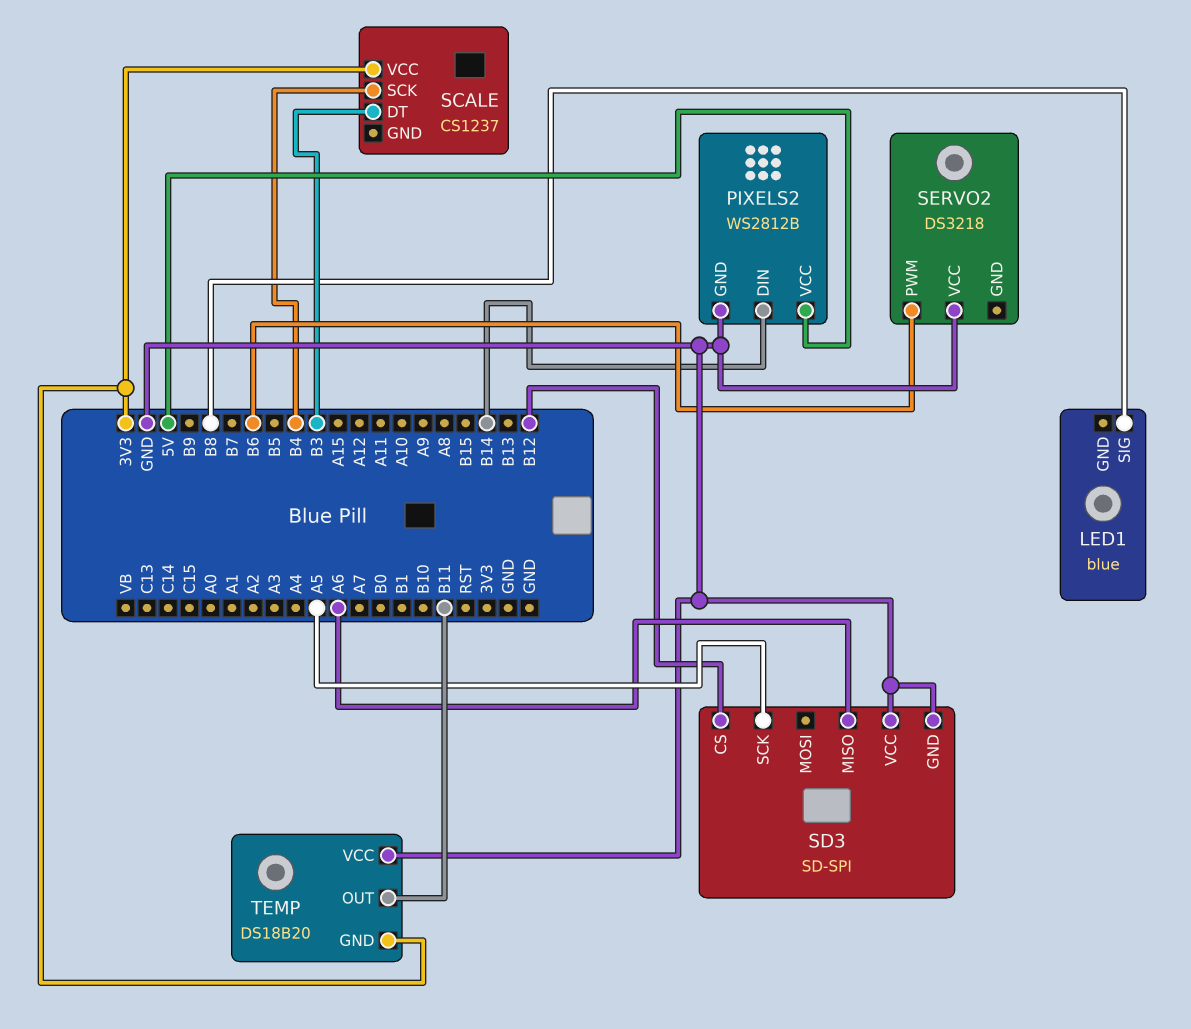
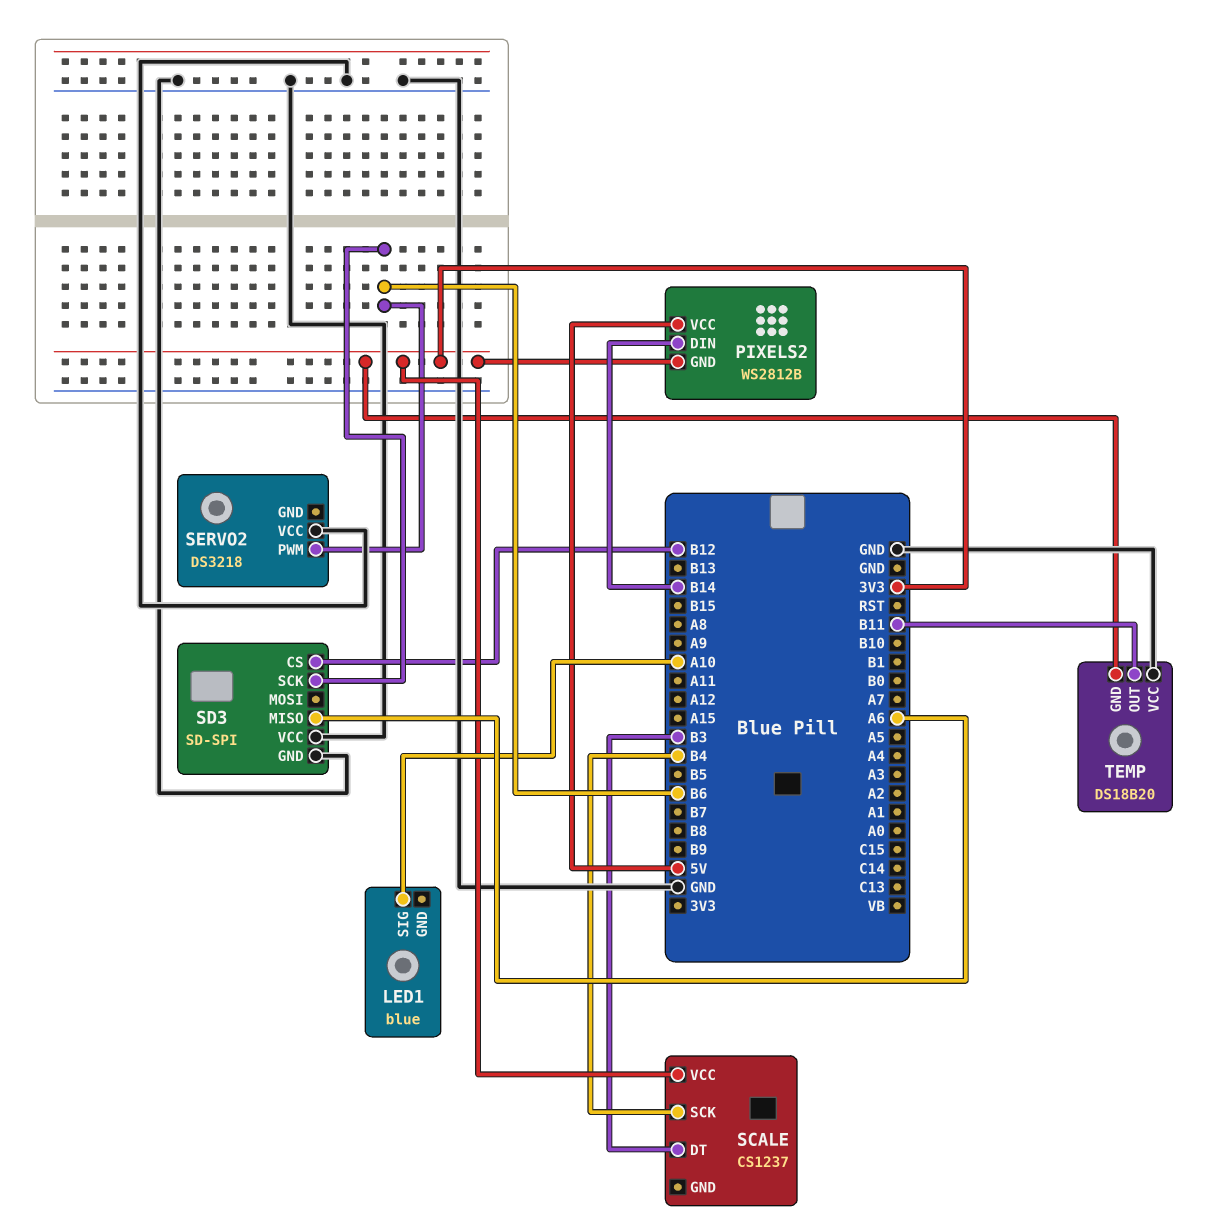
LED1 pin SIG: B8 -> A10
PIXELS2 pin GND: GND -> 3V3
SD3 pin SCK: A5 -> B6

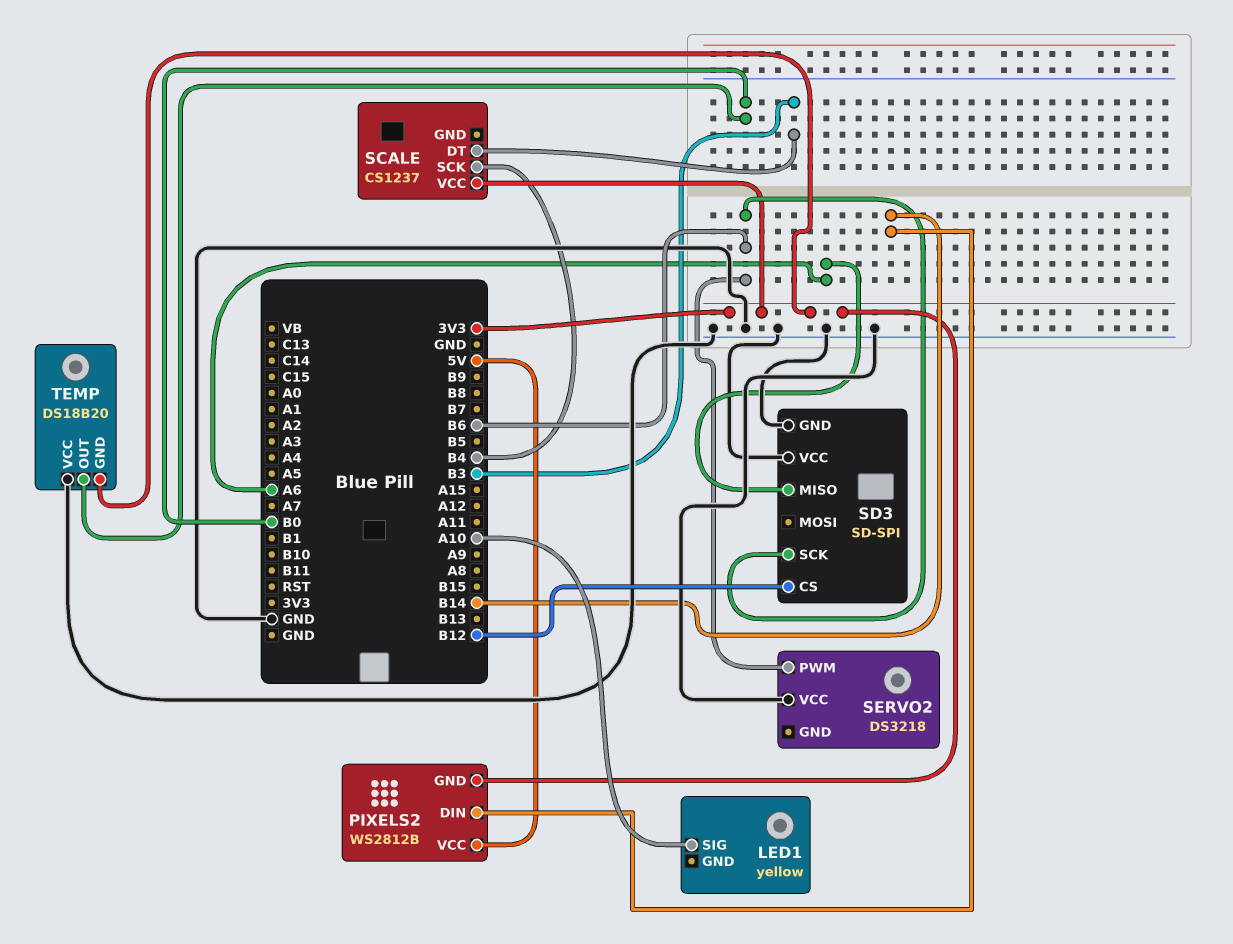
LED1: blue -> yellow
TEMP pin OUT: B11 -> B0

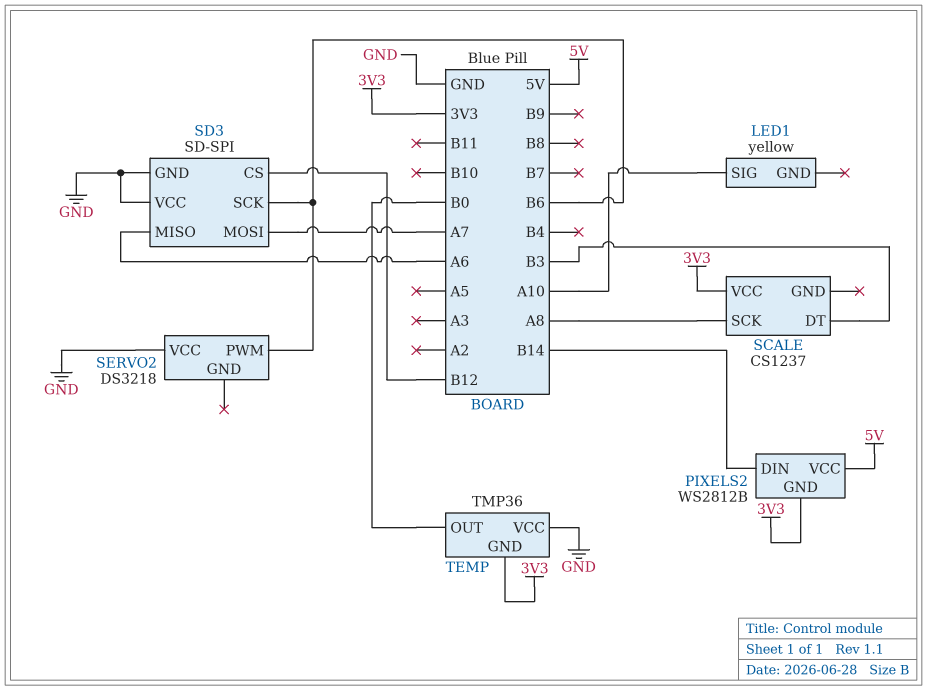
SCALE pin SCK: B4 -> A8
SD3 pin MOSI: none -> A7
TEMP: DS18B20 -> TMP36

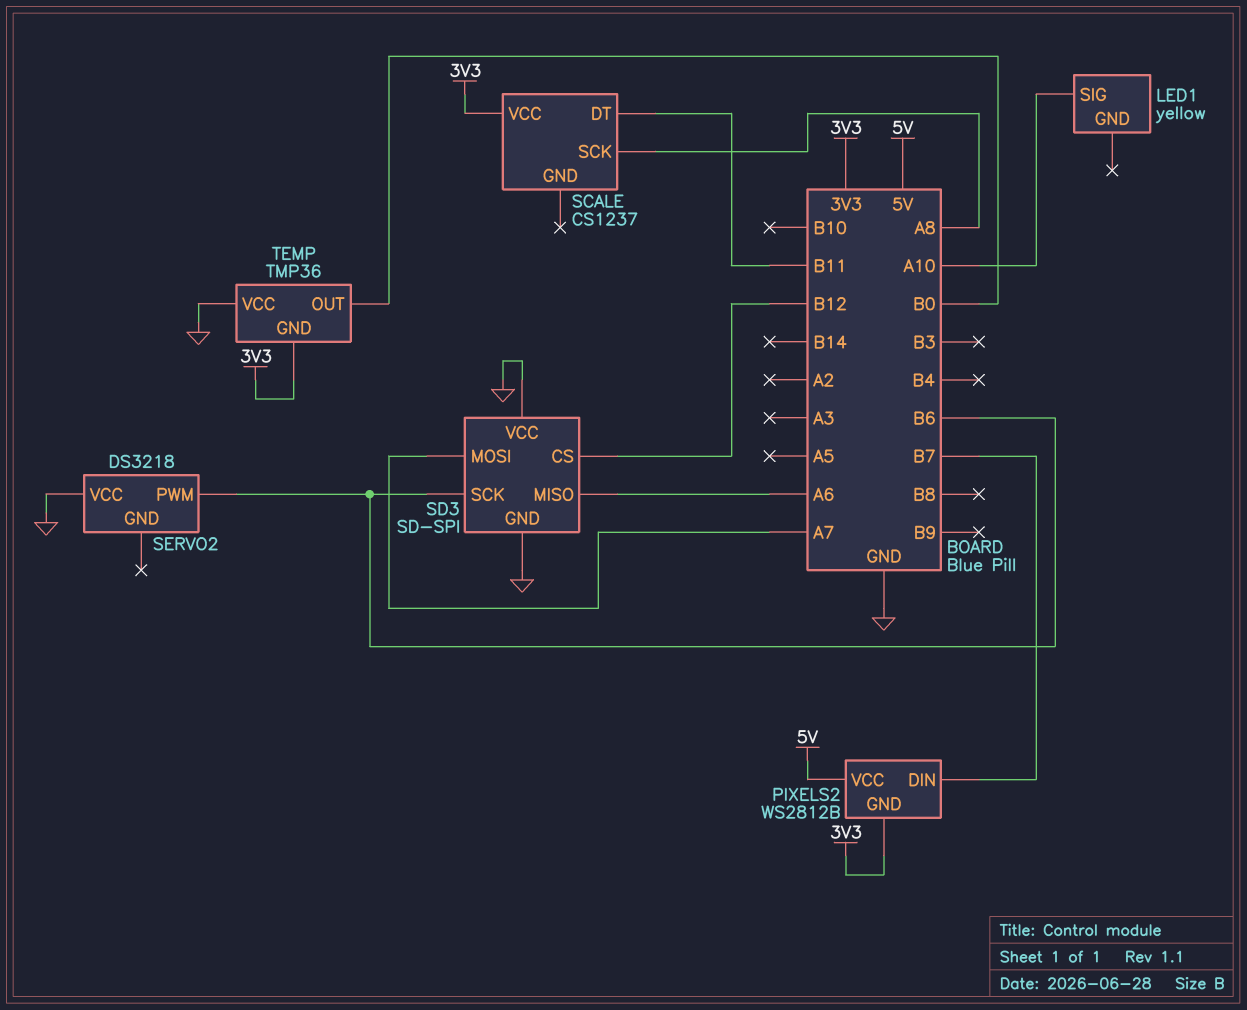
PIXELS2 pin DIN: B14 -> B7
SCALE pin DT: B3 -> B11

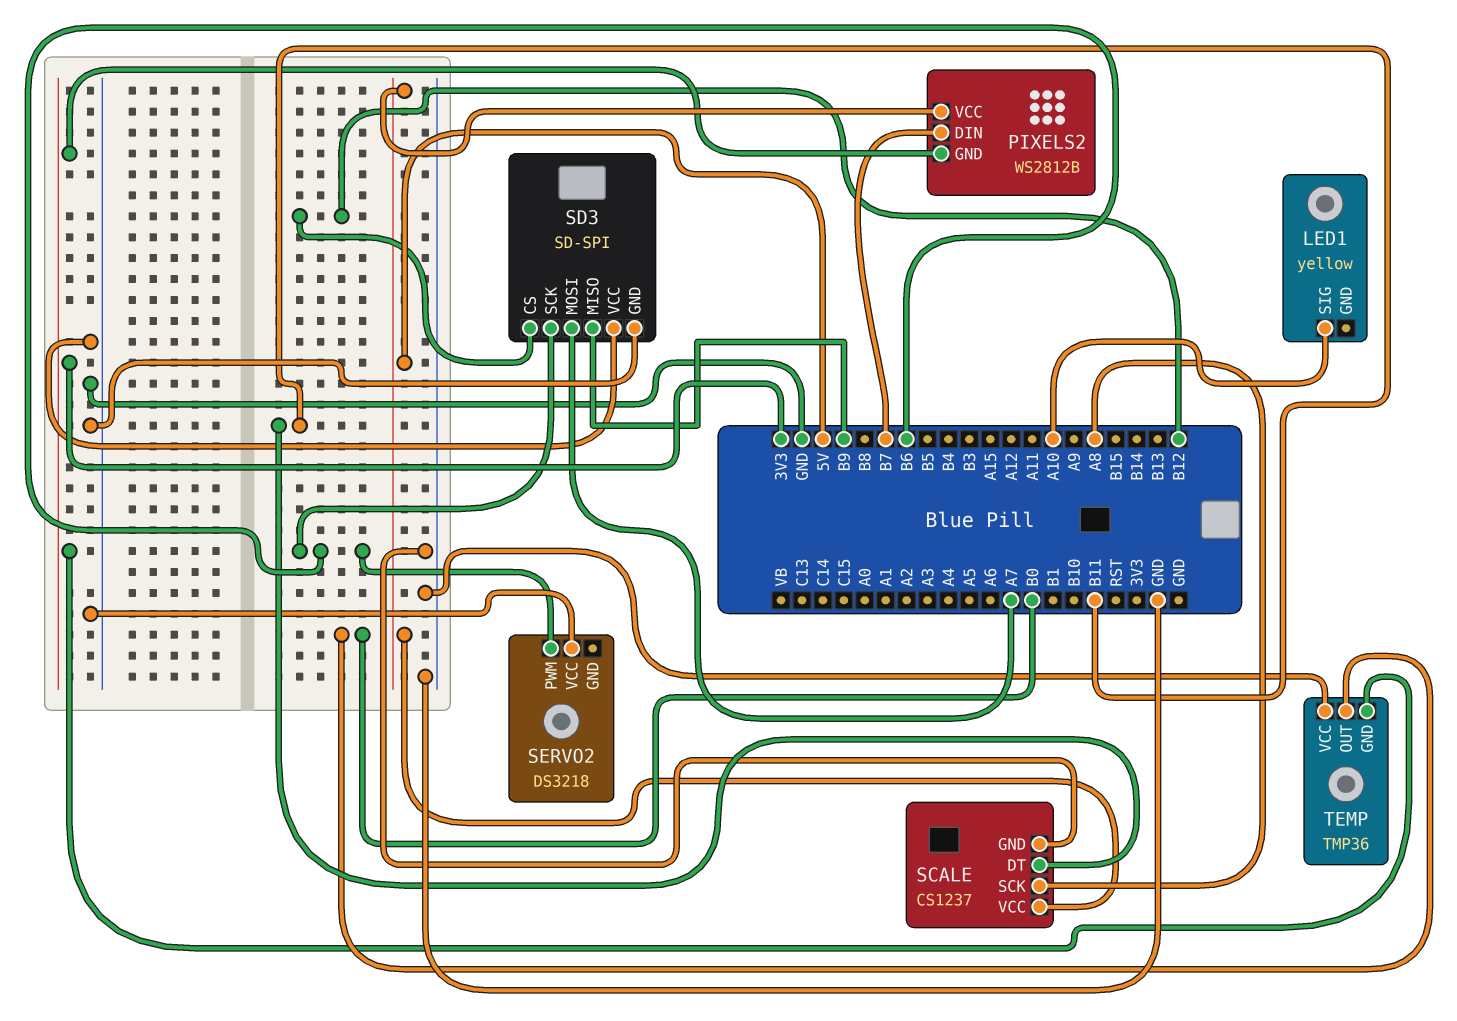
SCALE pin GND: none -> GND
SCALE pin VCC: 3V3 -> 5V
SD3 pin MISO: A6 -> B9

